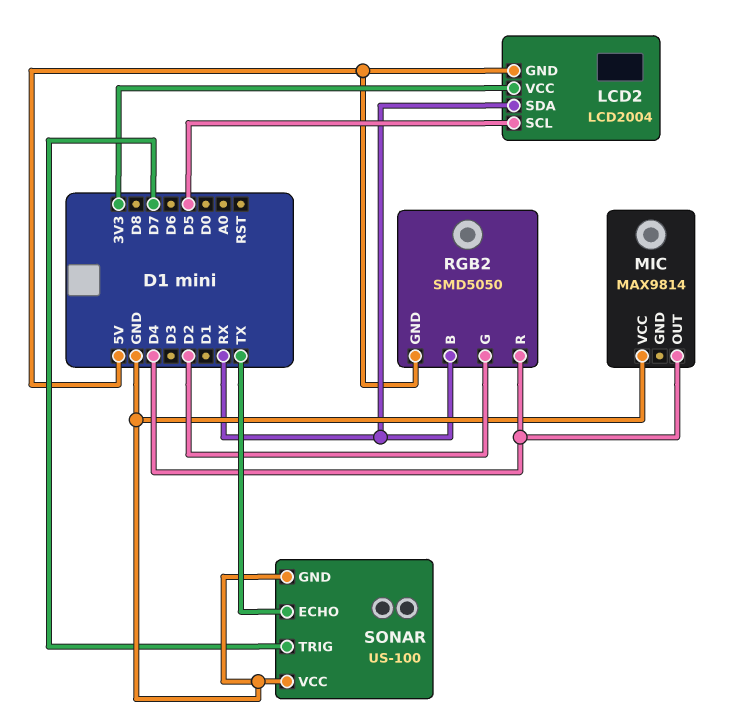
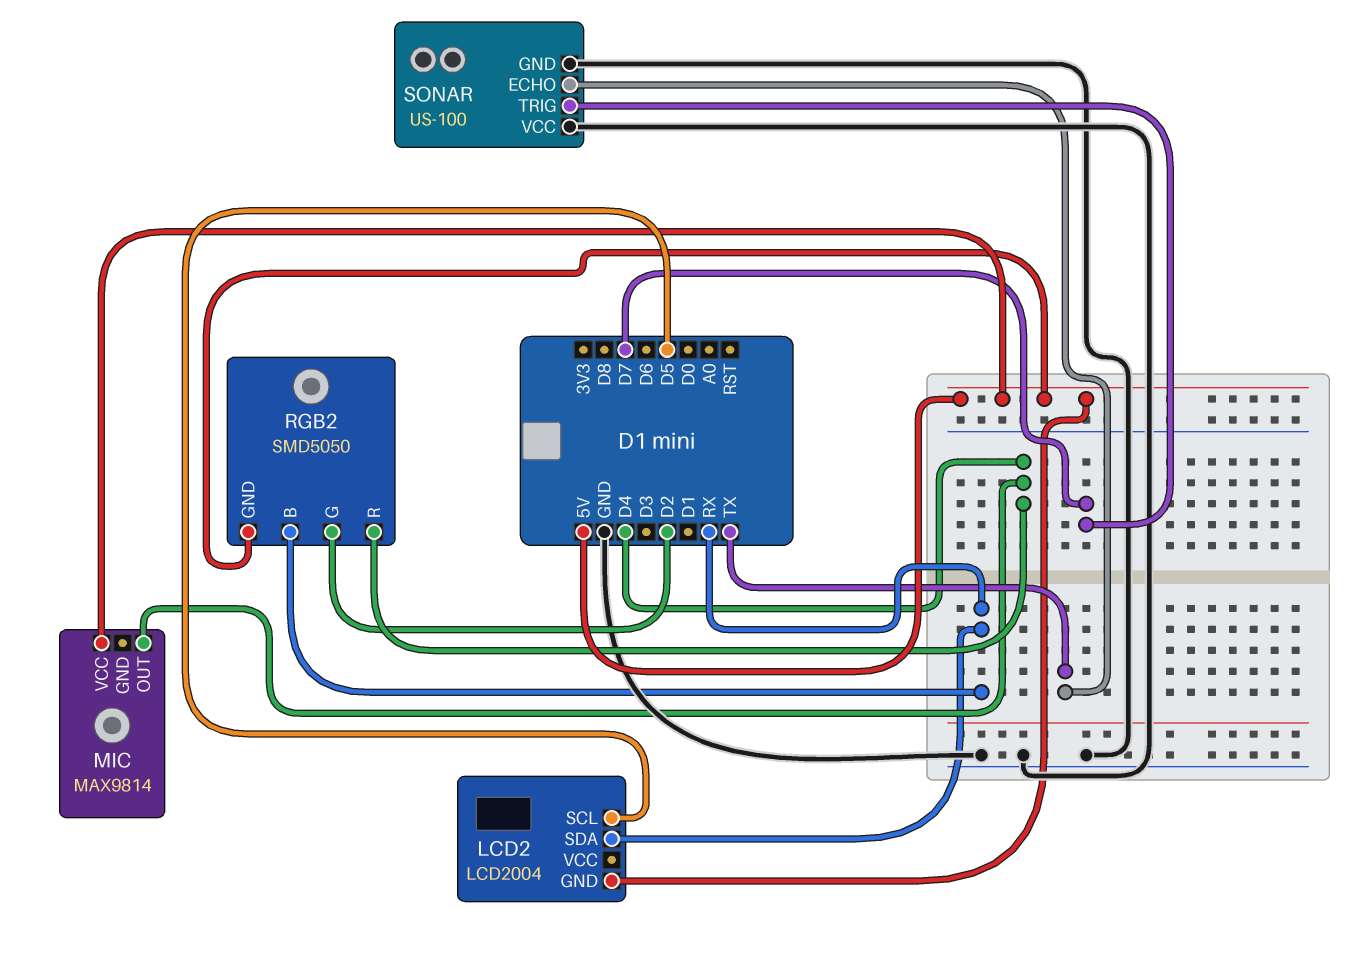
LCD2 pin VCC: 3V3 -> none
MIC pin VCC: GND -> 5V

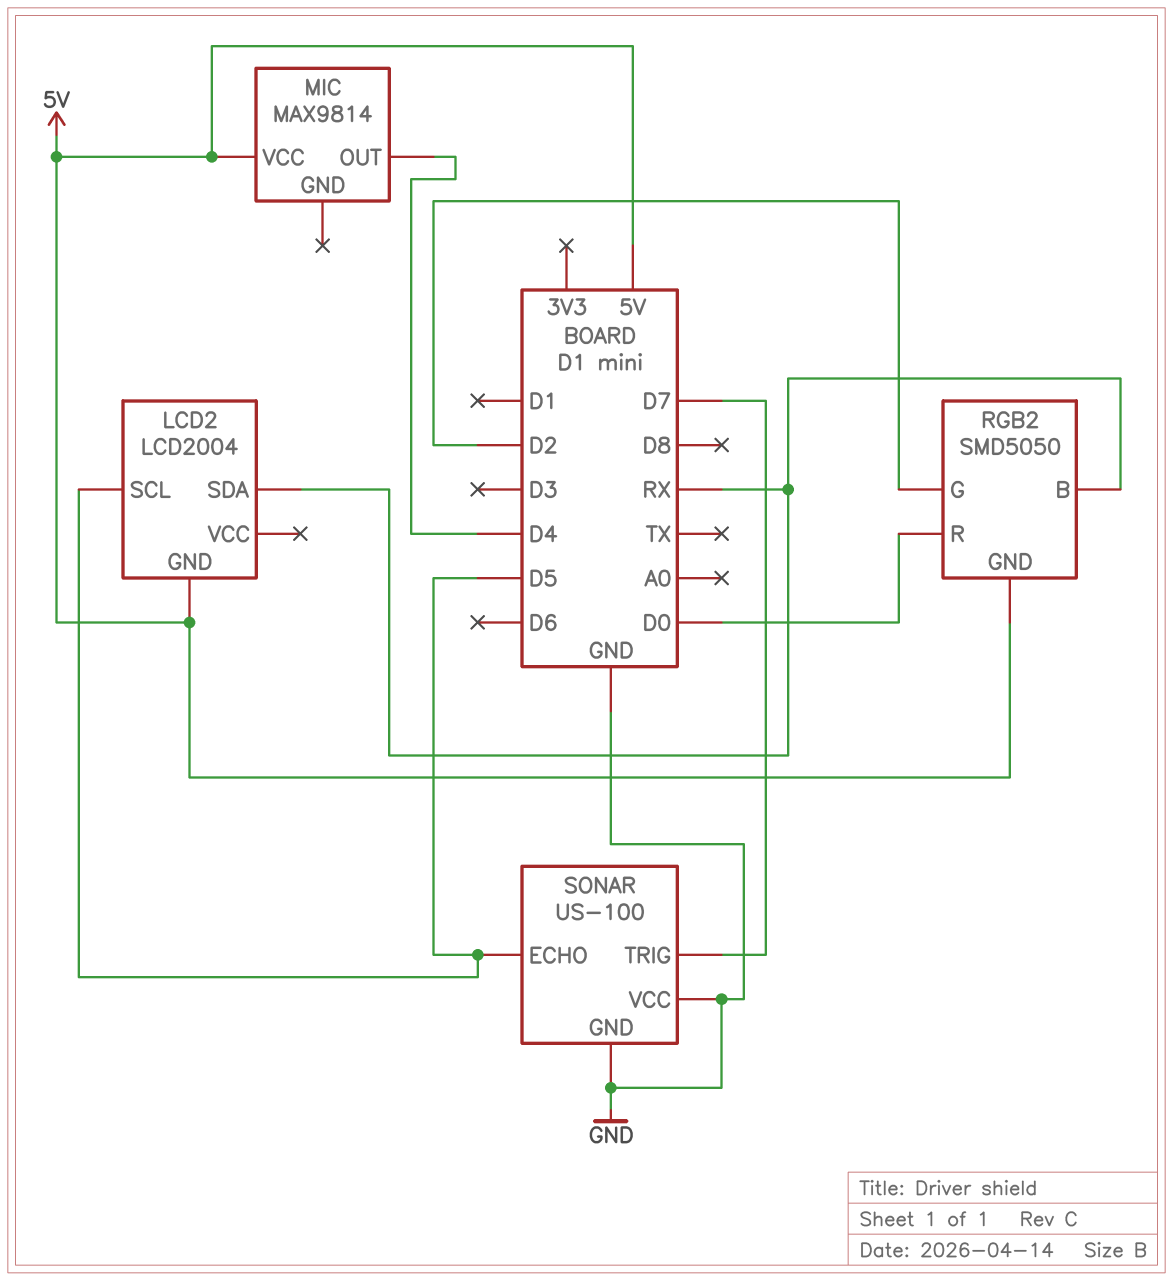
RGB2 pin R: D4 -> D0
SONAR pin ECHO: TX -> D5

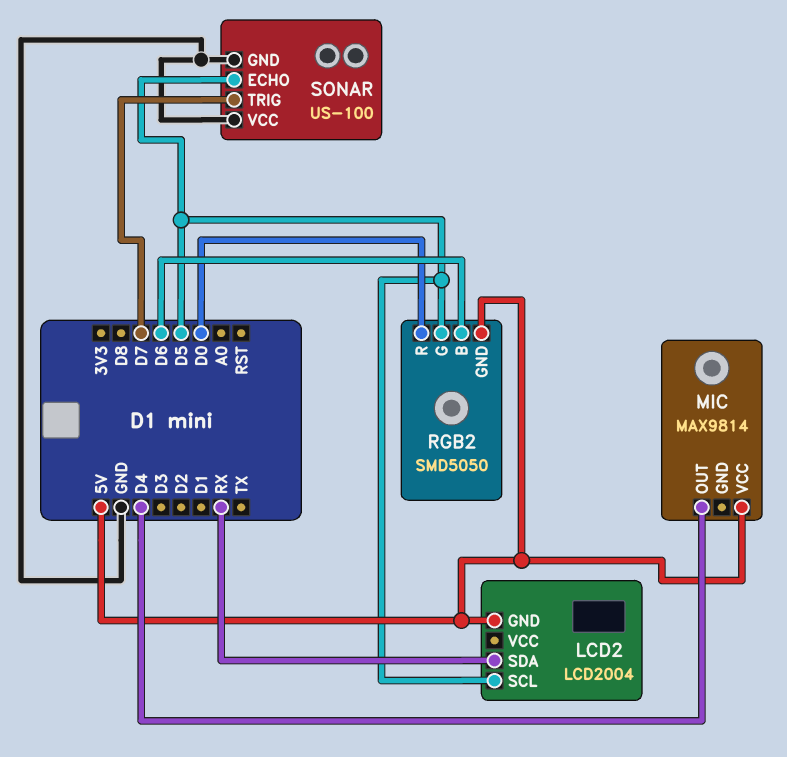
RGB2 pin B: RX -> D6
RGB2 pin G: D2 -> D5

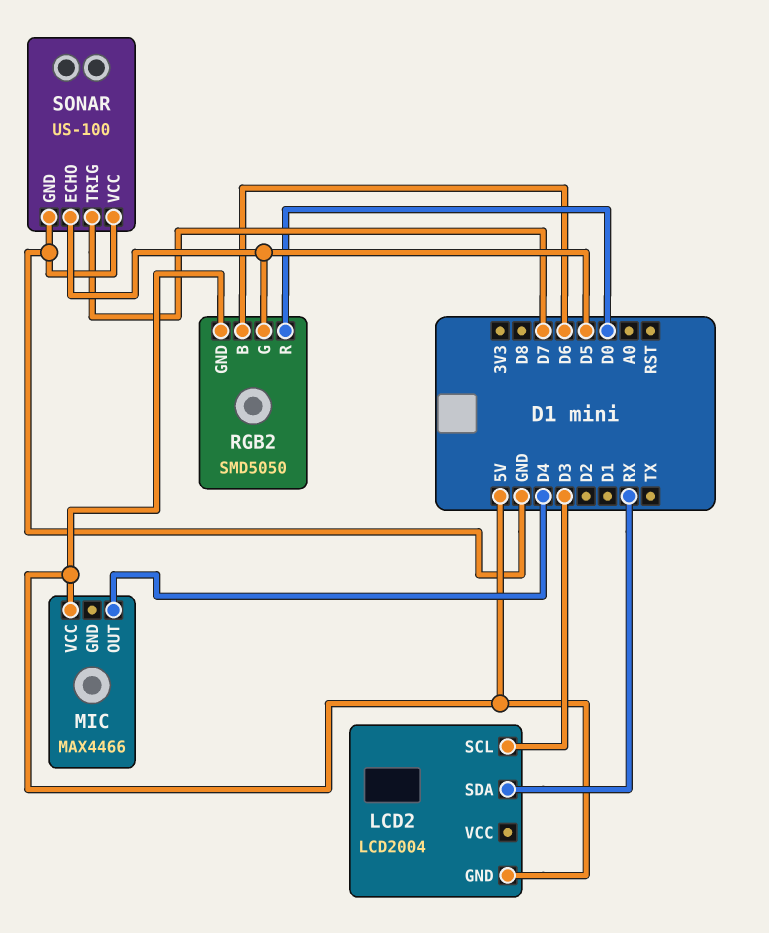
LCD2 pin SCL: D5 -> D3
MIC: MAX9814 -> MAX4466

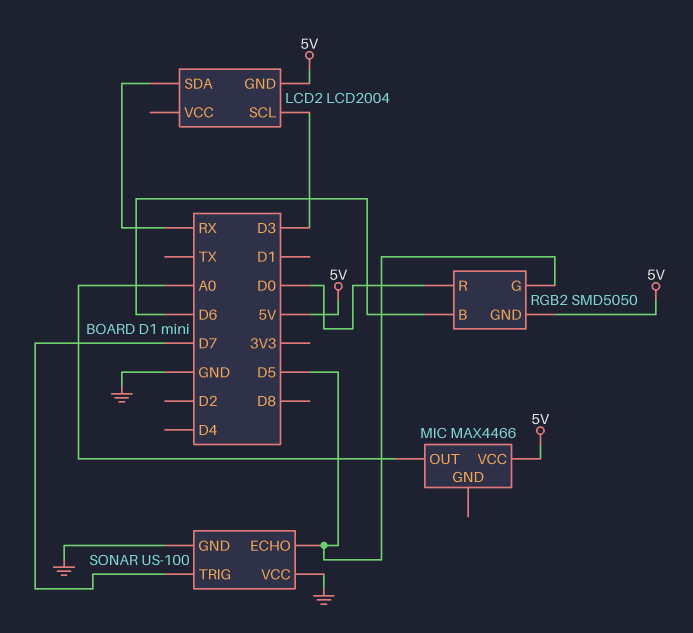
MIC pin OUT: D4 -> A0

